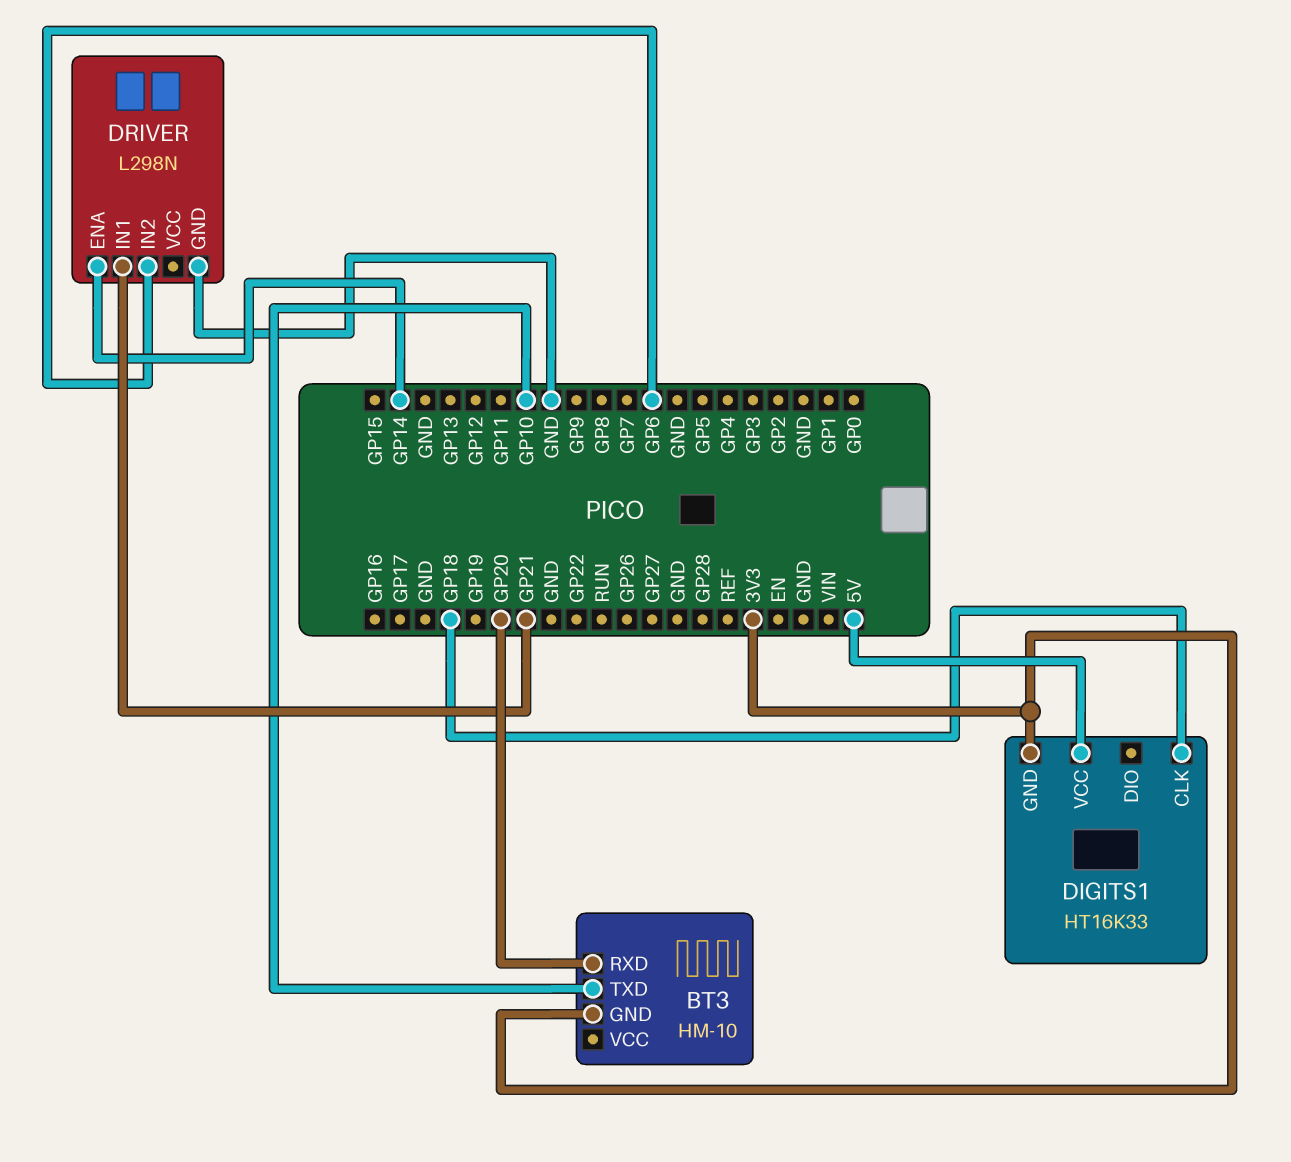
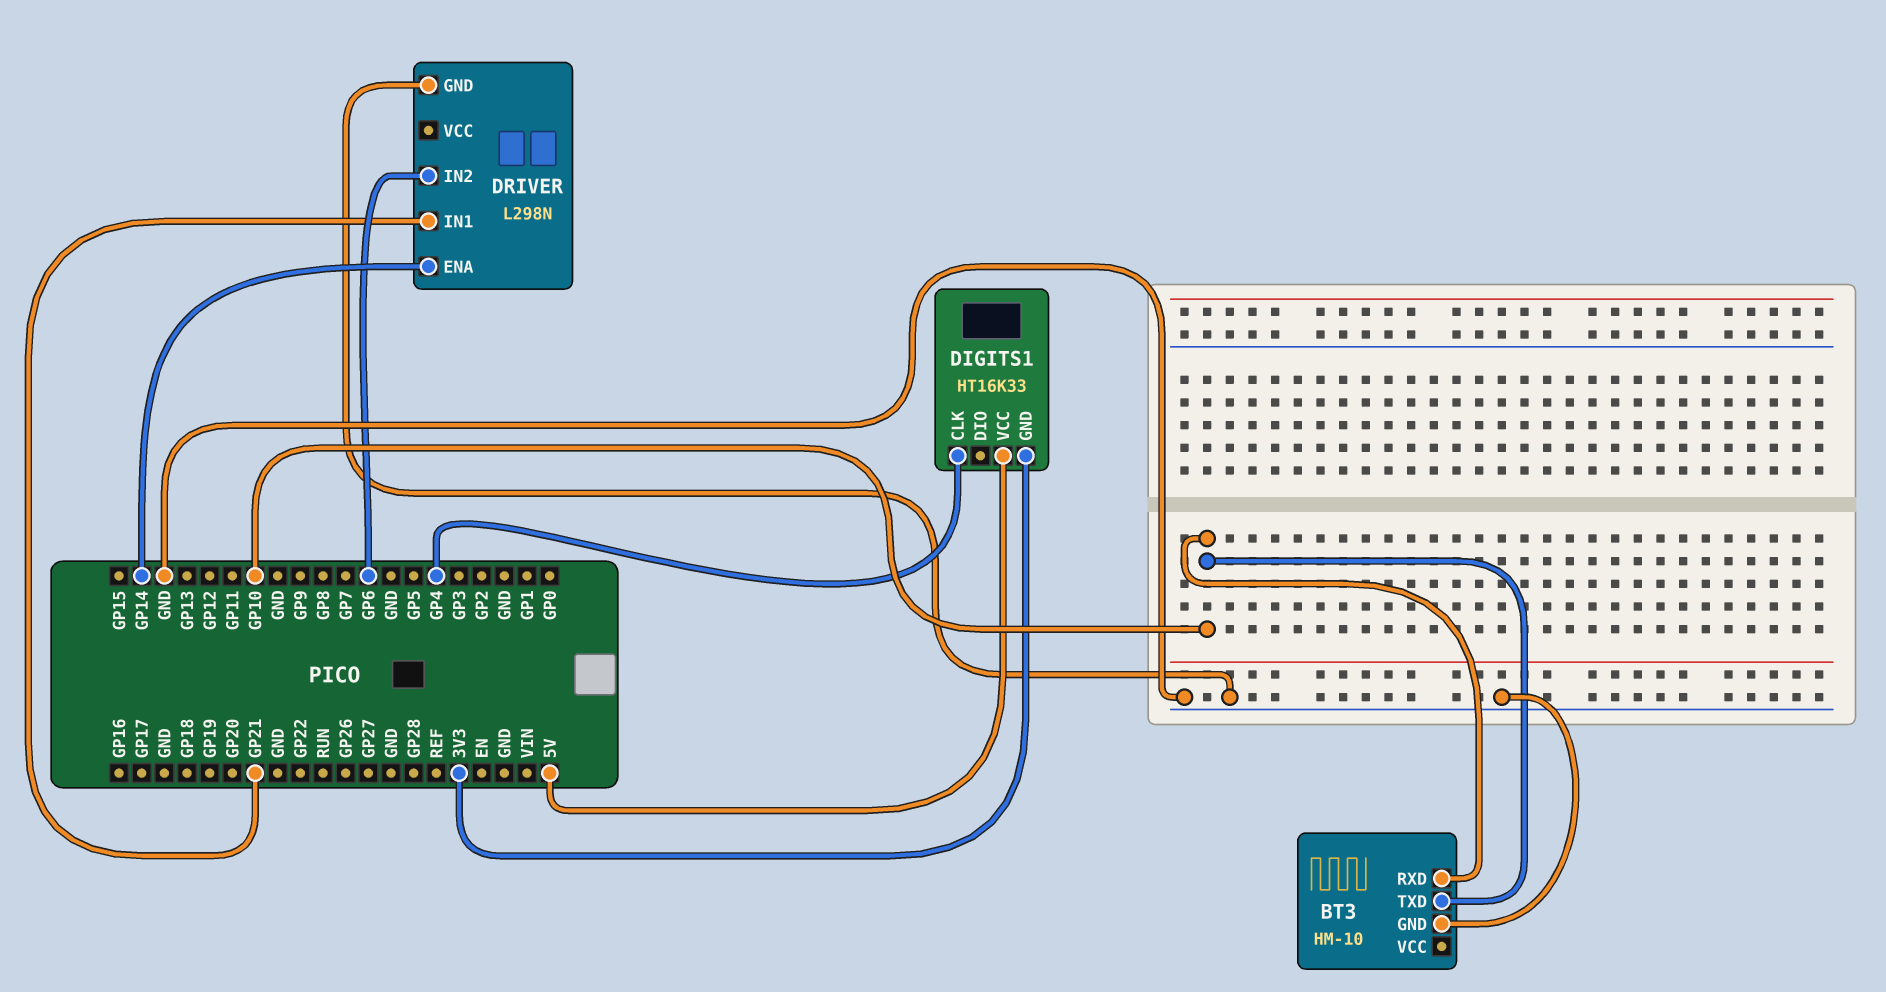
BT3 pin GND: 3V3 -> GND
BT3 pin RXD: GP20 -> GP10
DIGITS1 pin CLK: GP18 -> GP4

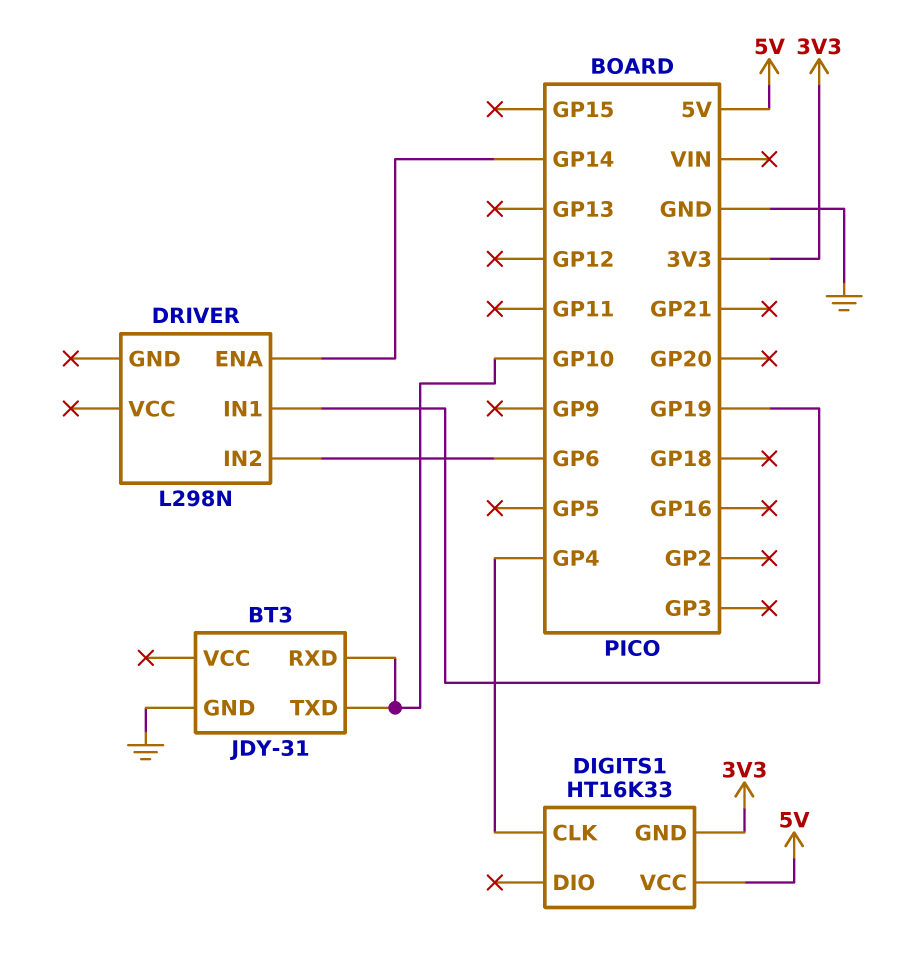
BT3: HM-10 -> JDY-31
DRIVER pin GND: GND -> none
DRIVER pin IN1: GP21 -> GP19

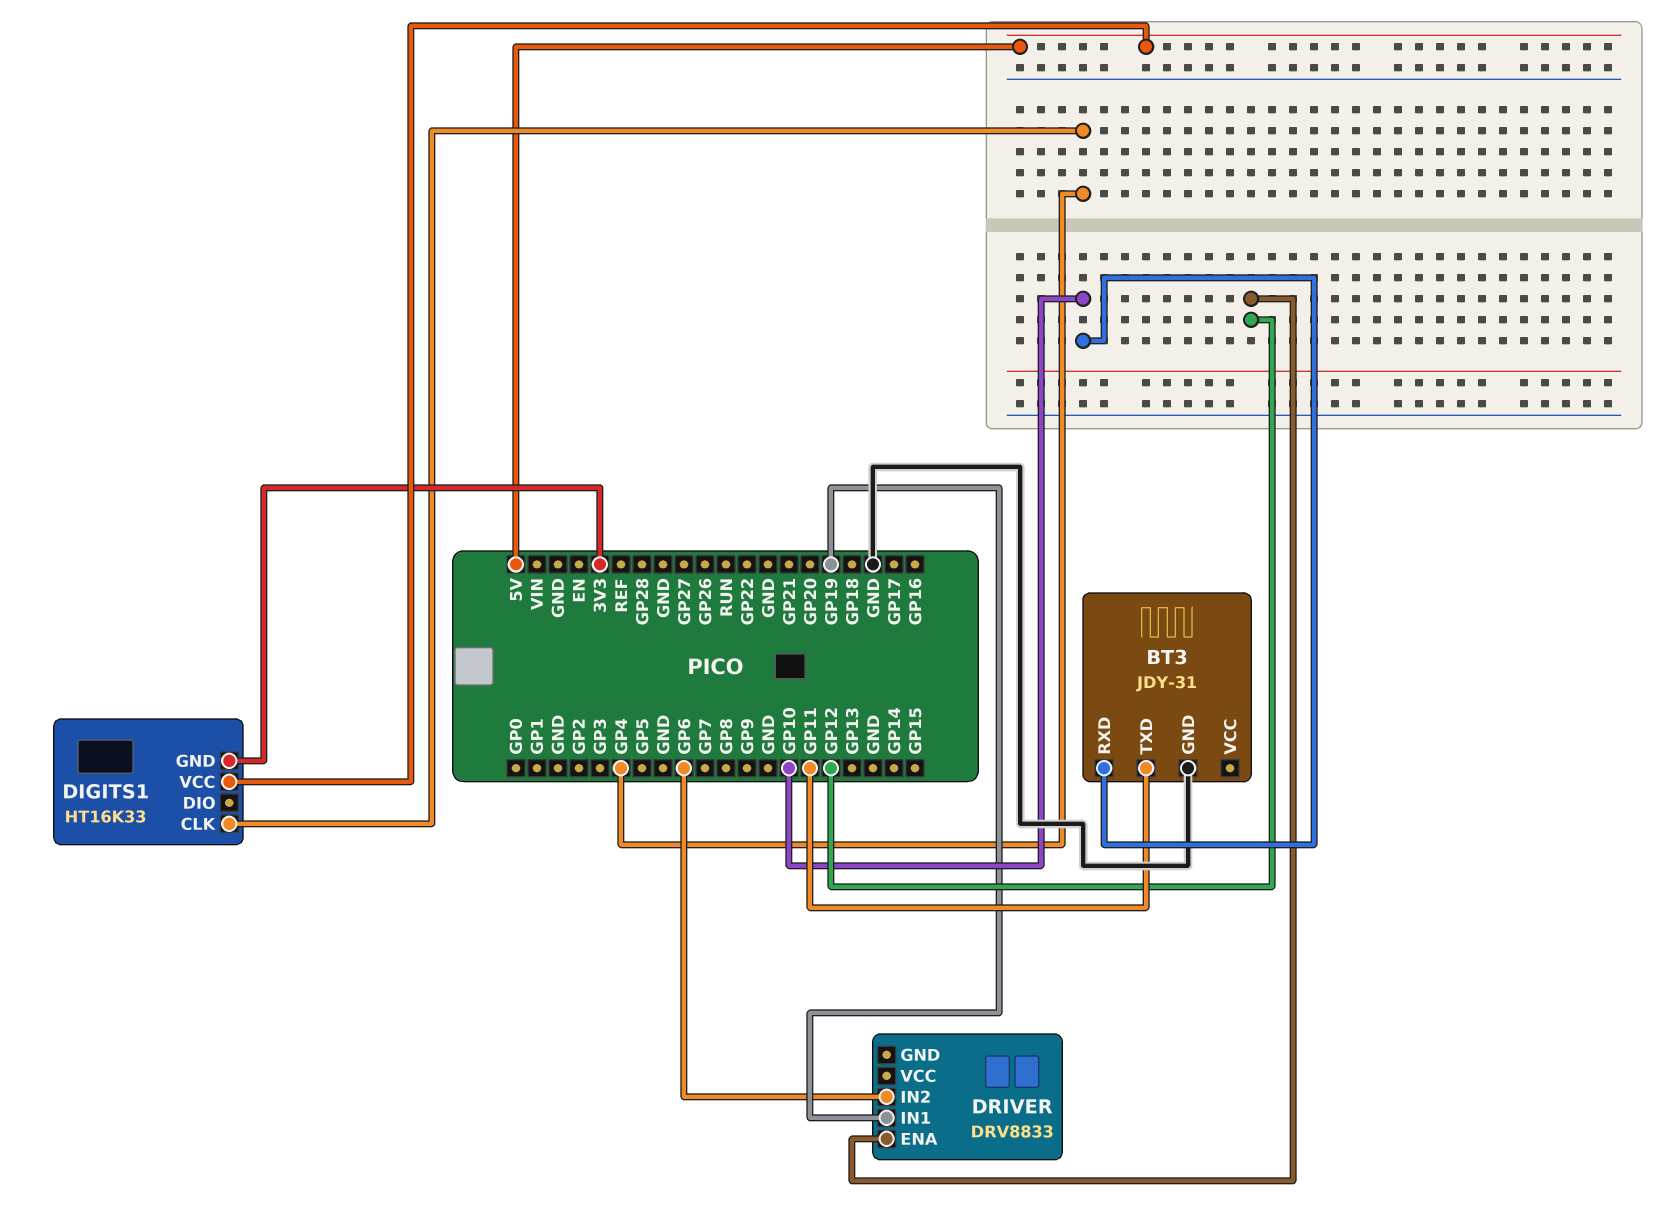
BT3 pin TXD: GP10 -> GP11
DRIVER: L298N -> DRV8833
DRIVER pin ENA: GP14 -> GP12

